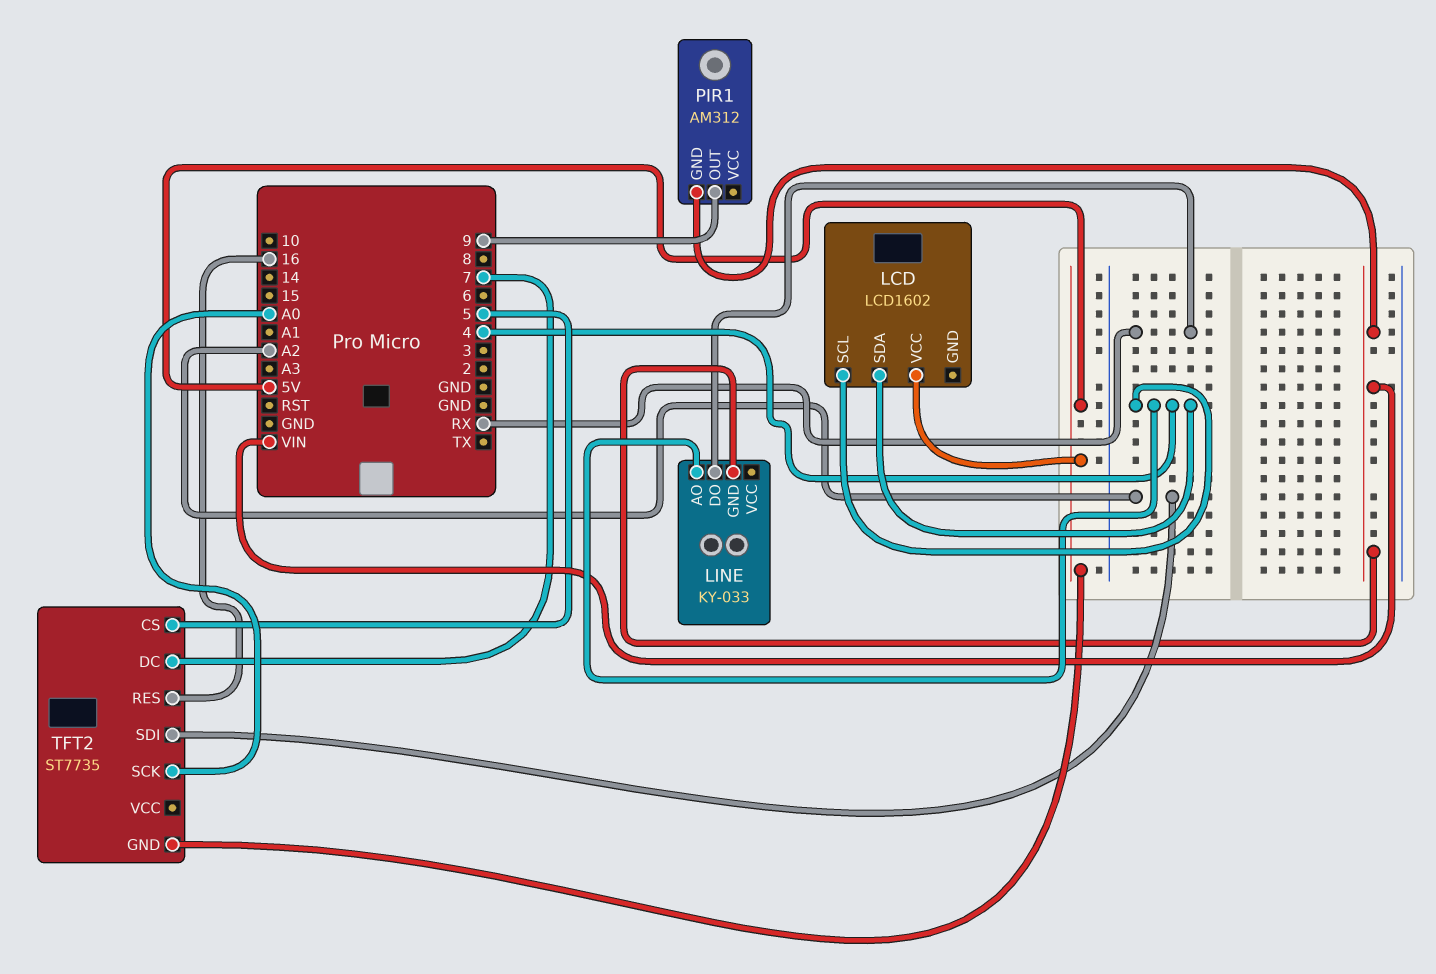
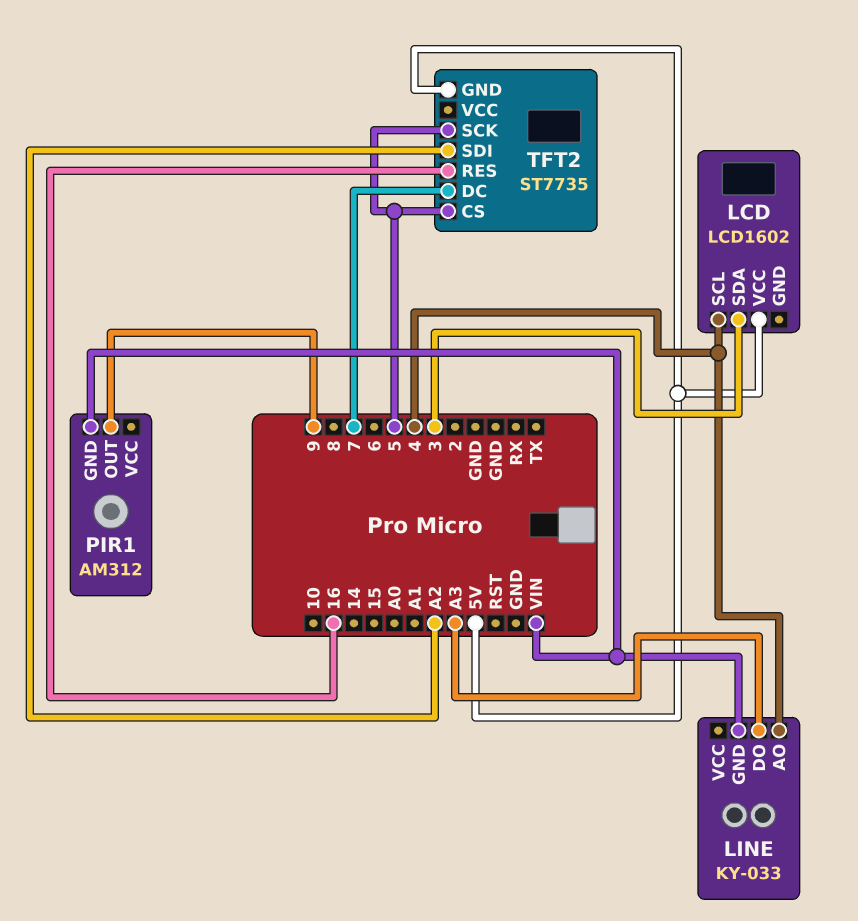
LCD pin SDA: 4 -> 3
LINE pin DO: RX -> A3
TFT2 pin SCK: A0 -> 5

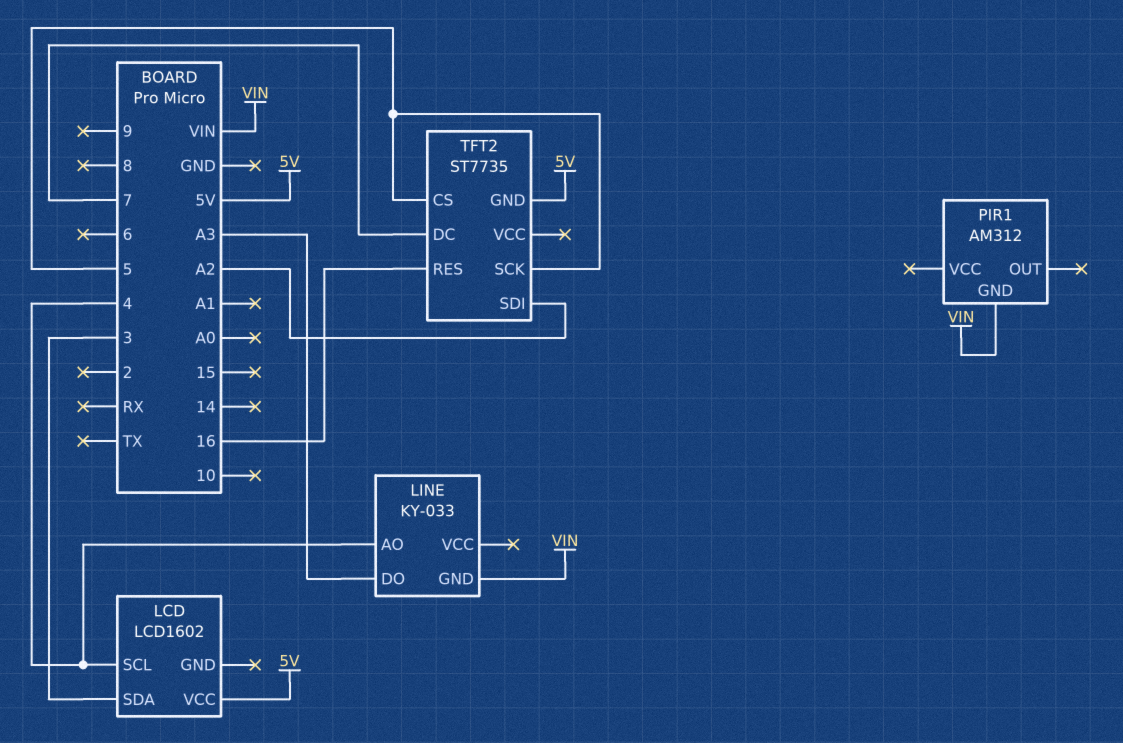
PIR1 pin OUT: 9 -> none

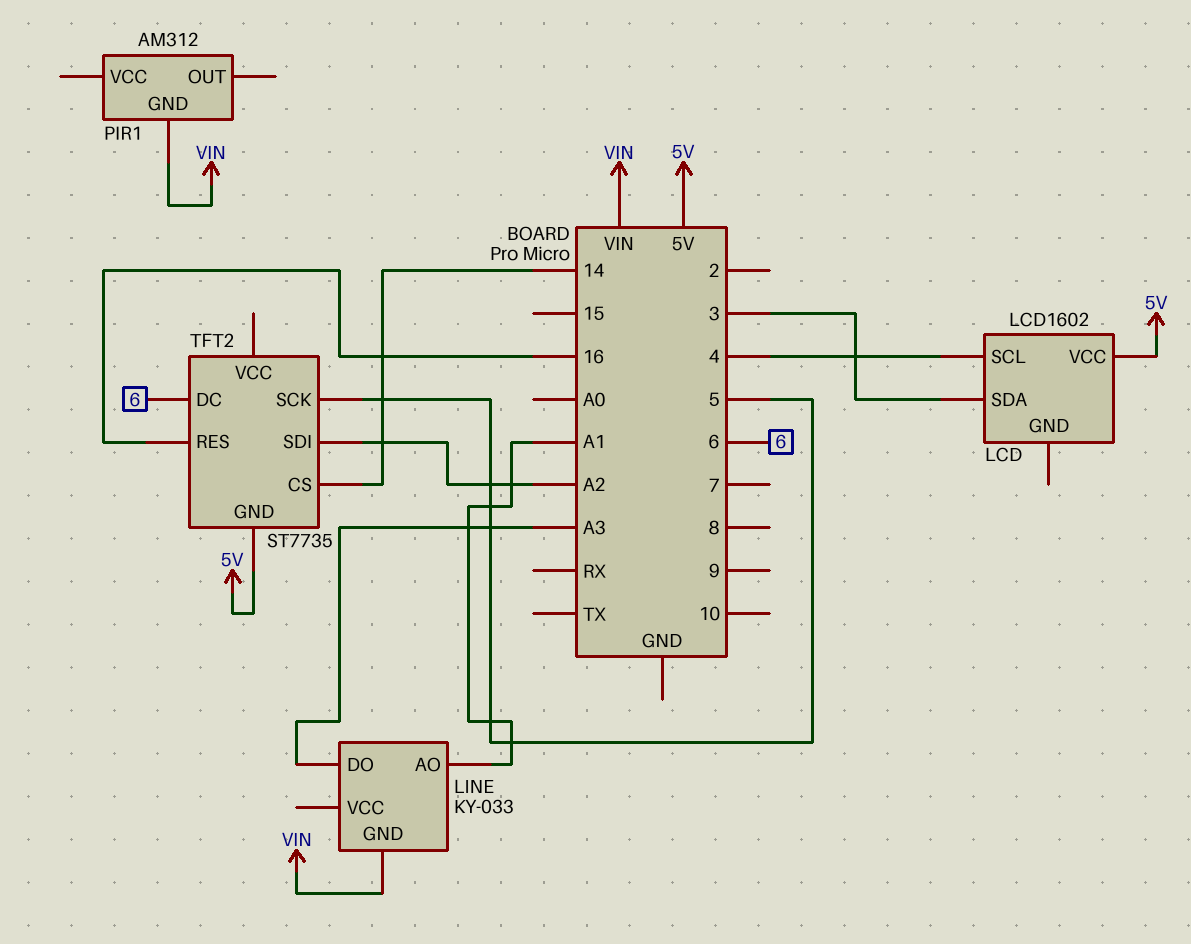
LINE pin AO: 4 -> A1
TFT2 pin CS: 5 -> 14
TFT2 pin DC: 7 -> 6

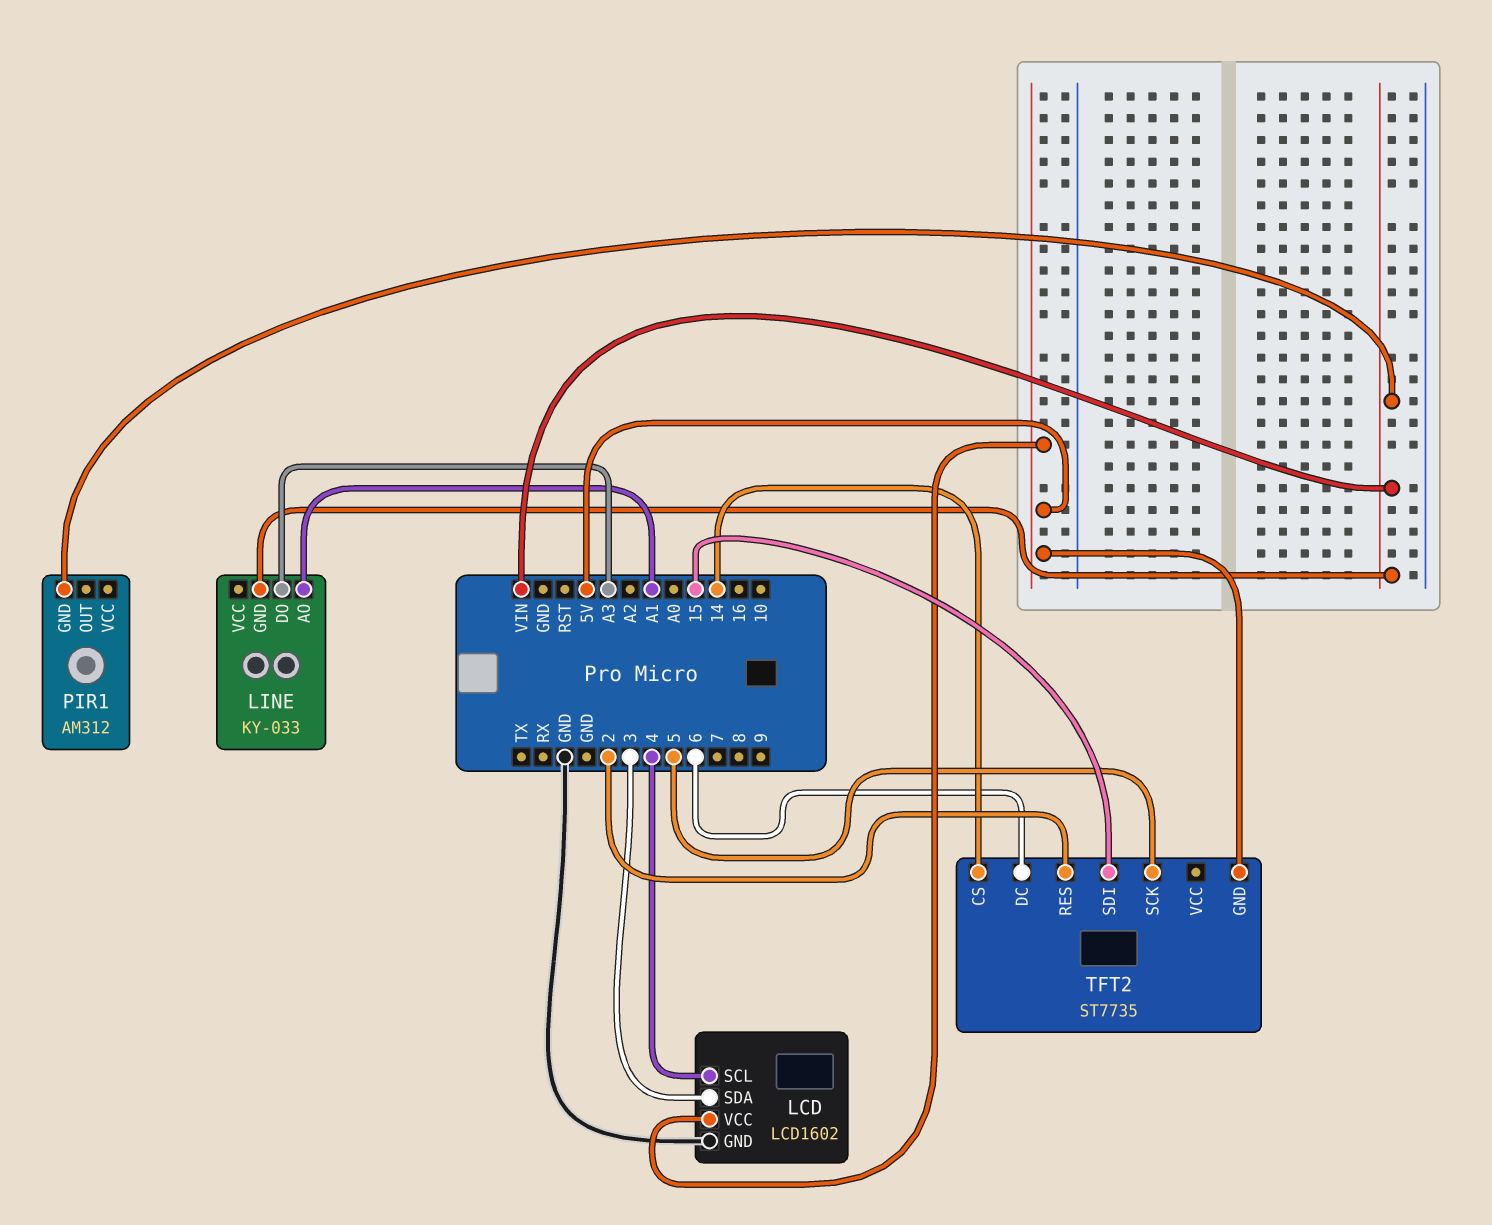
LCD pin GND: none -> GND
TFT2 pin RES: 16 -> 2
TFT2 pin SDI: A2 -> 15

